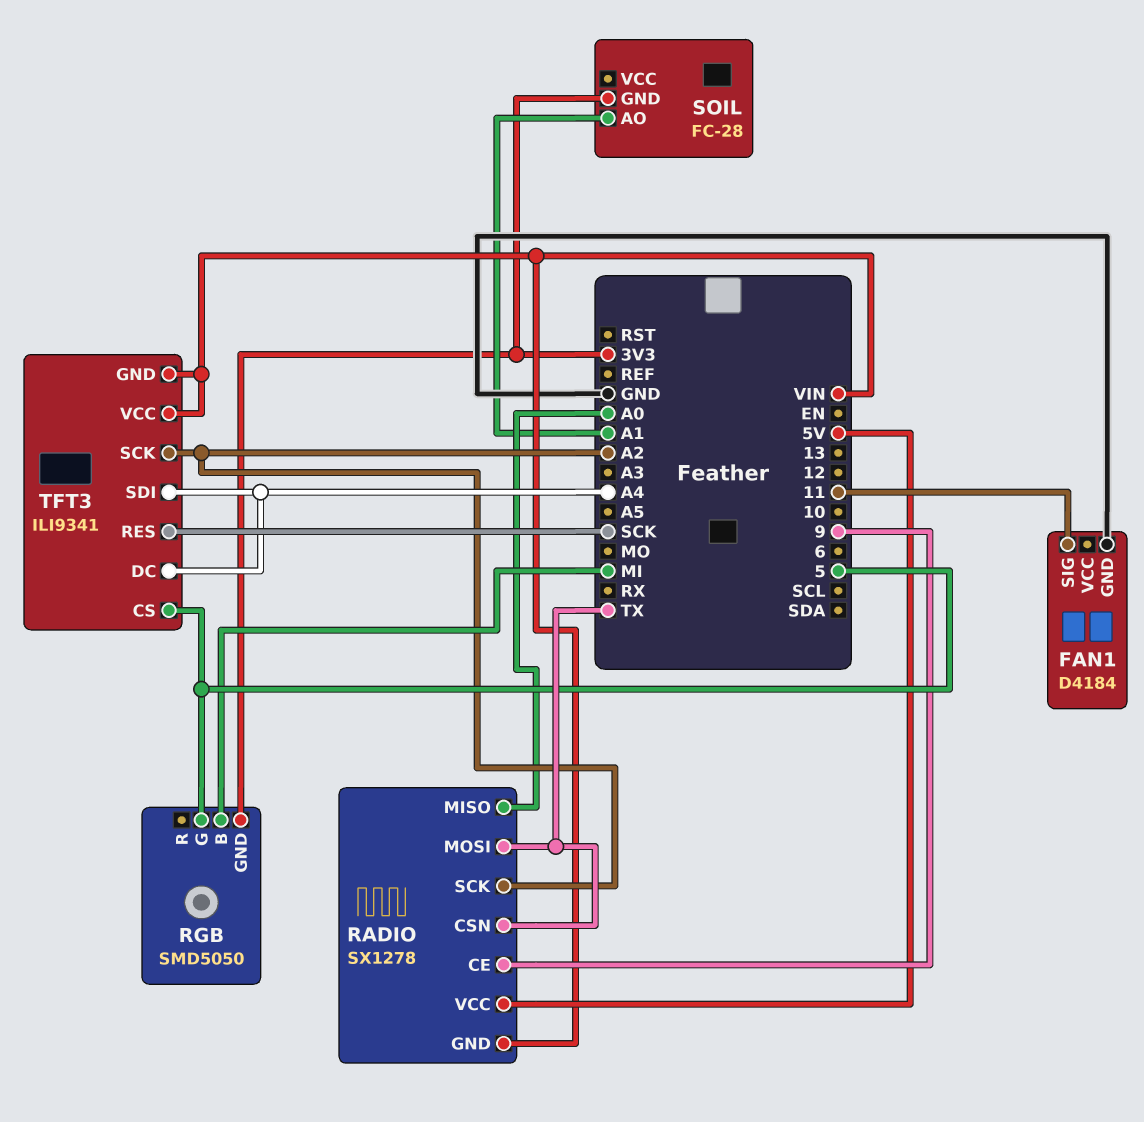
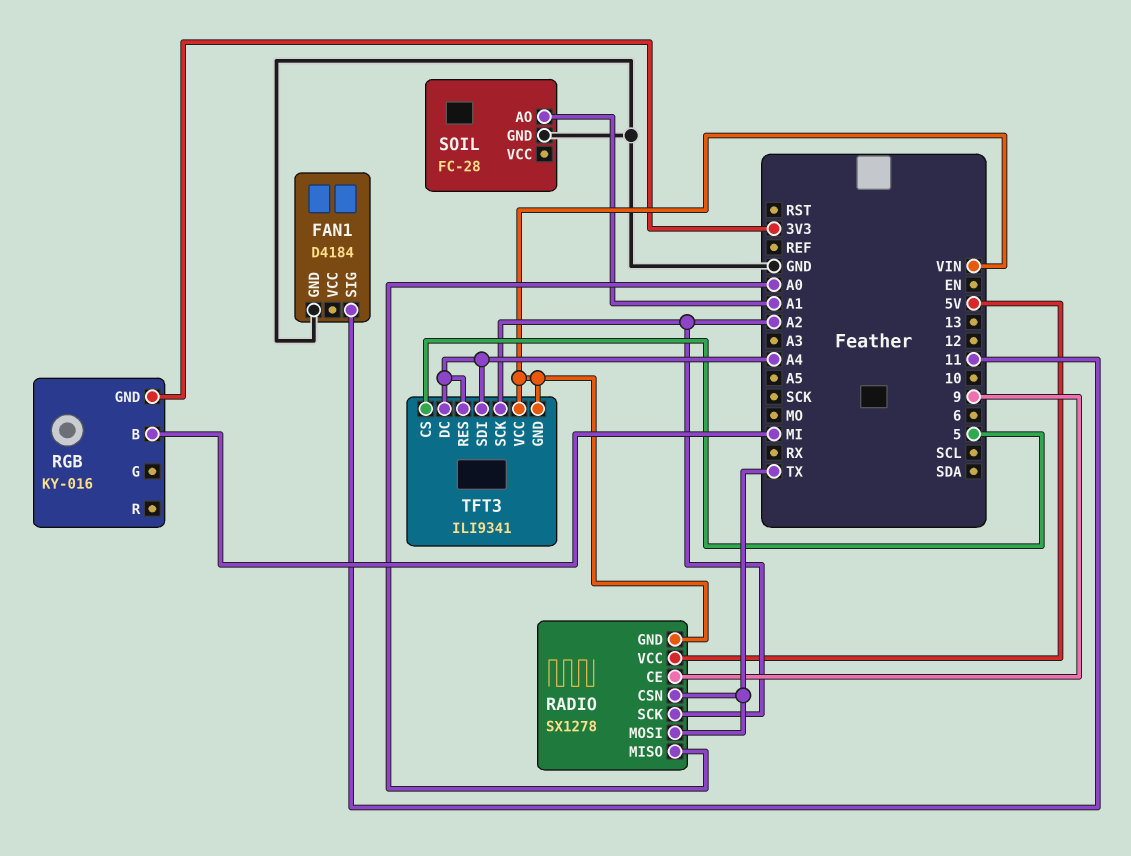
RGB: SMD5050 -> KY-016
RGB pin G: 5 -> none
SOIL pin GND: 3V3 -> GND
TFT3 pin RES: SCK -> A4

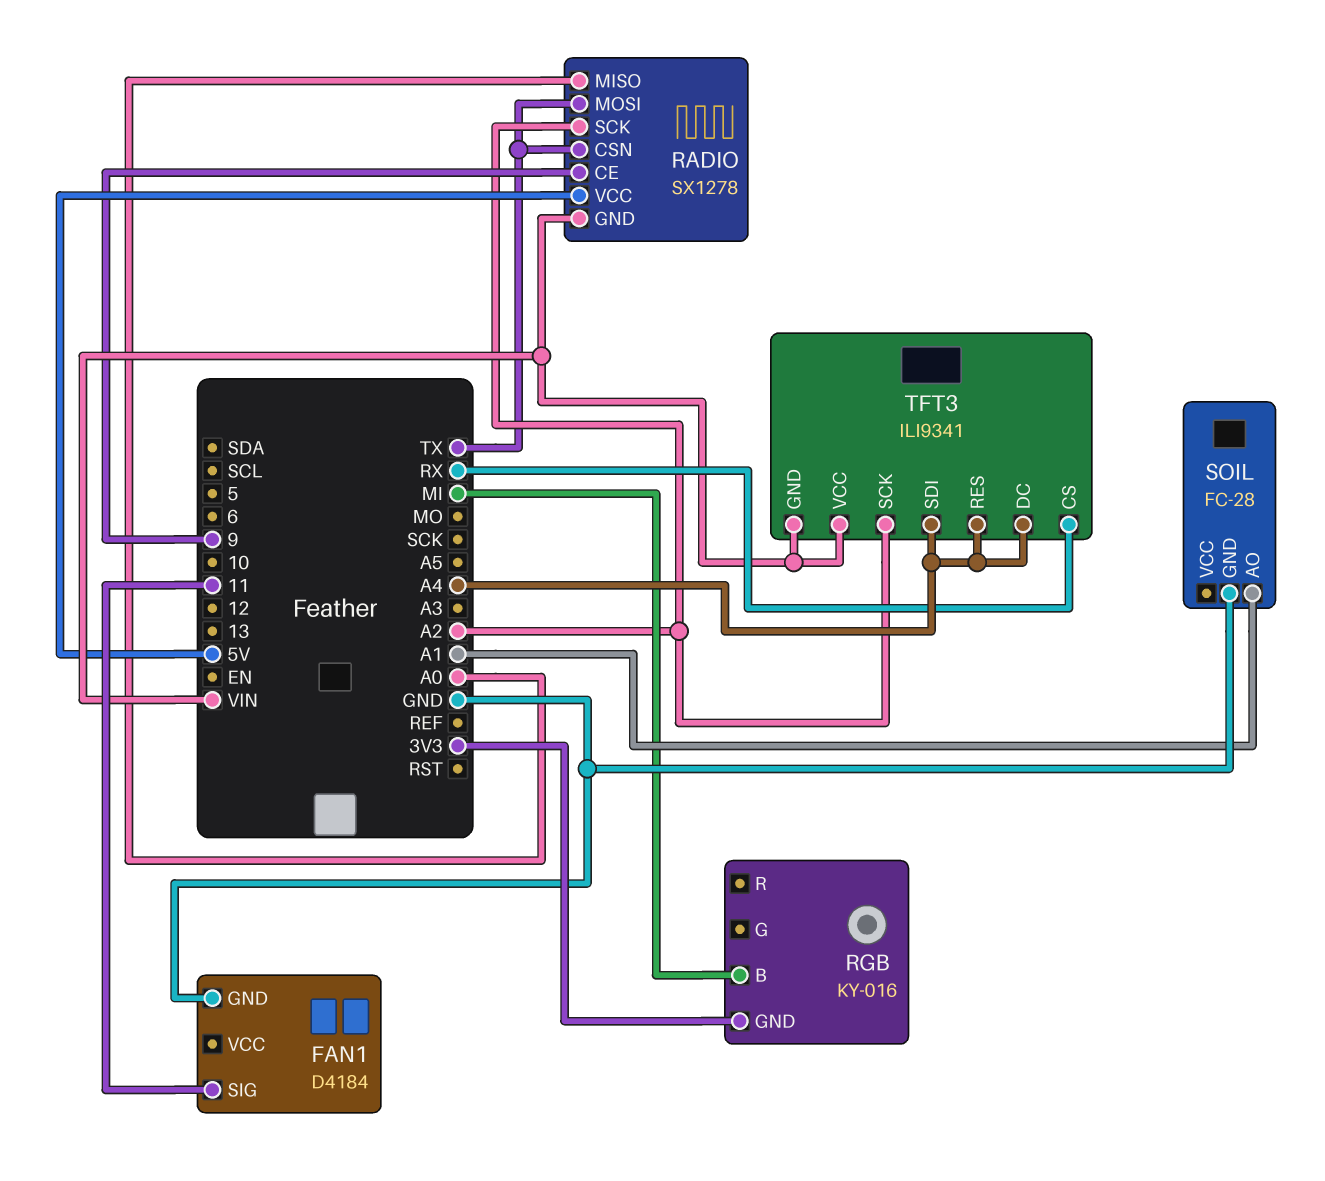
TFT3 pin CS: 5 -> RX

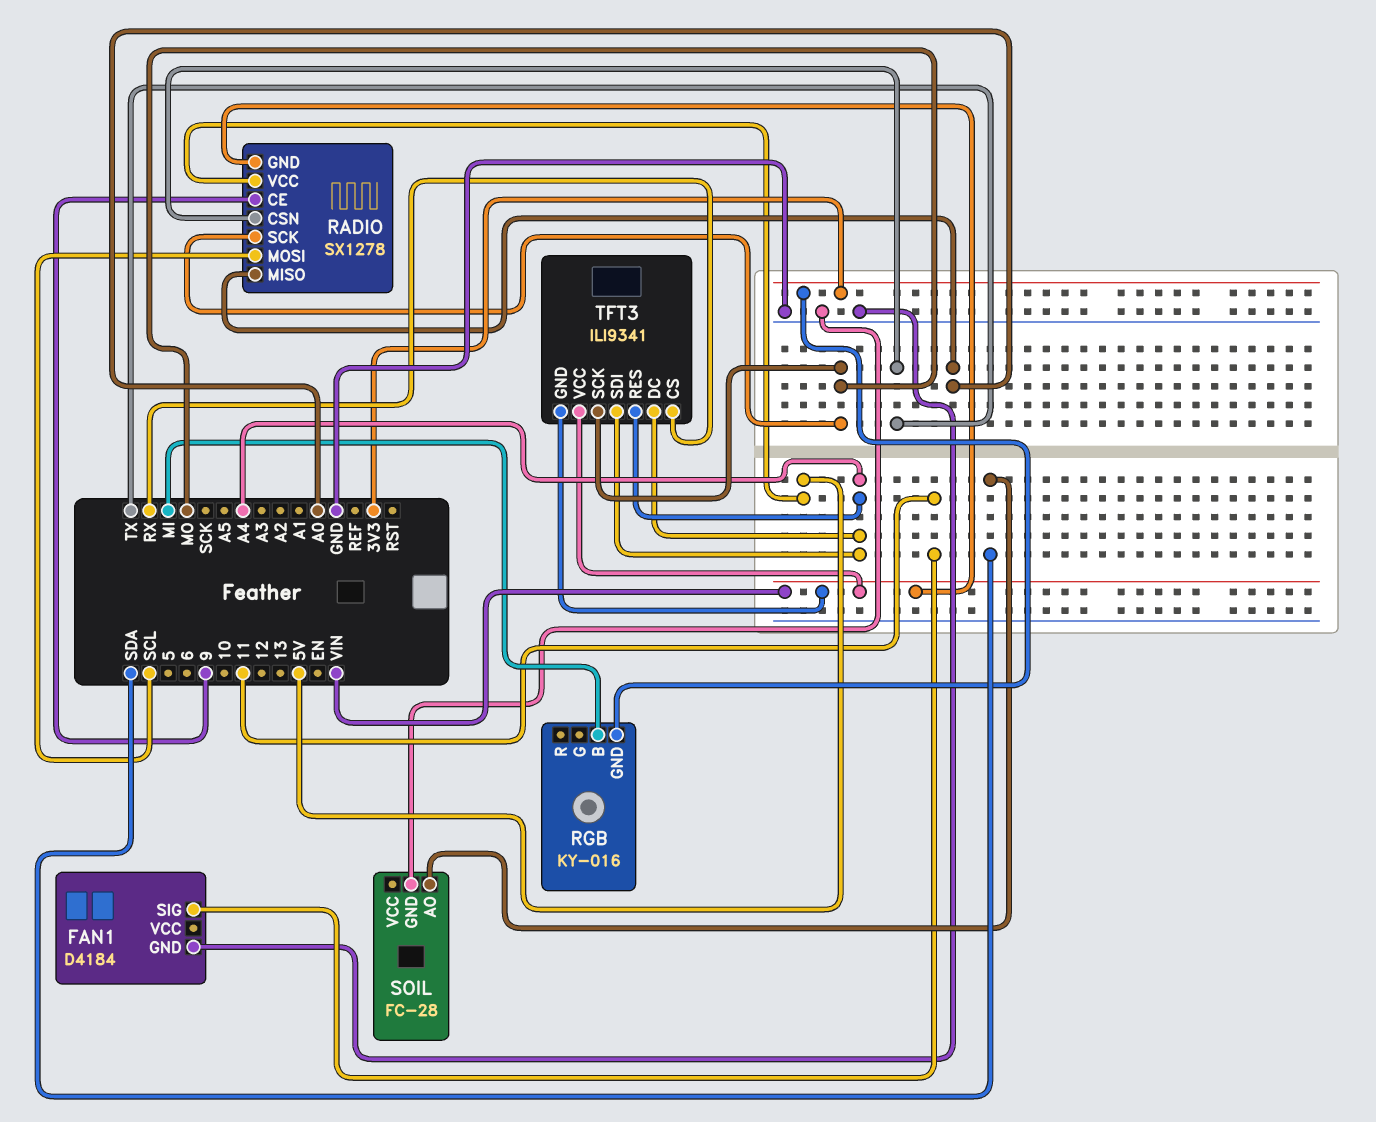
RADIO pin MOSI: TX -> SCL
RADIO pin SCK: A2 -> MO
SOIL pin AO: A1 -> SDA
TFT3 pin SCK: A2 -> MO

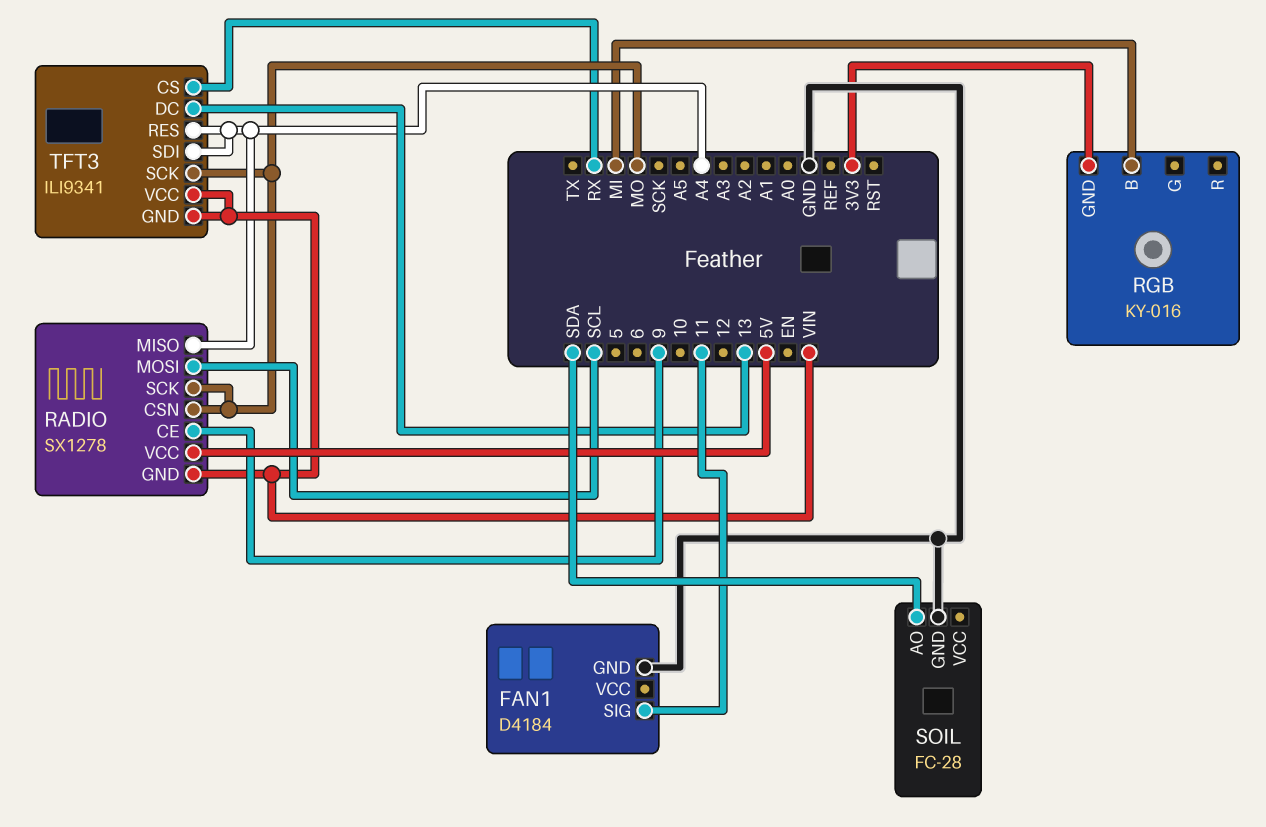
RADIO pin CSN: TX -> MO
RADIO pin MISO: A0 -> A4
TFT3 pin DC: A4 -> 13

